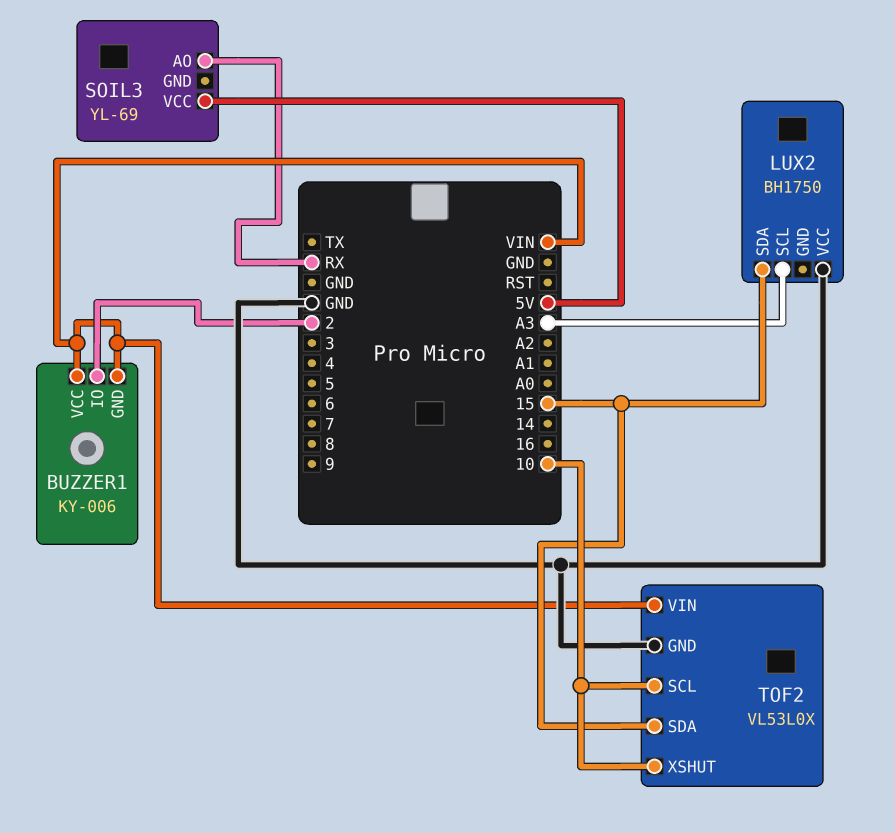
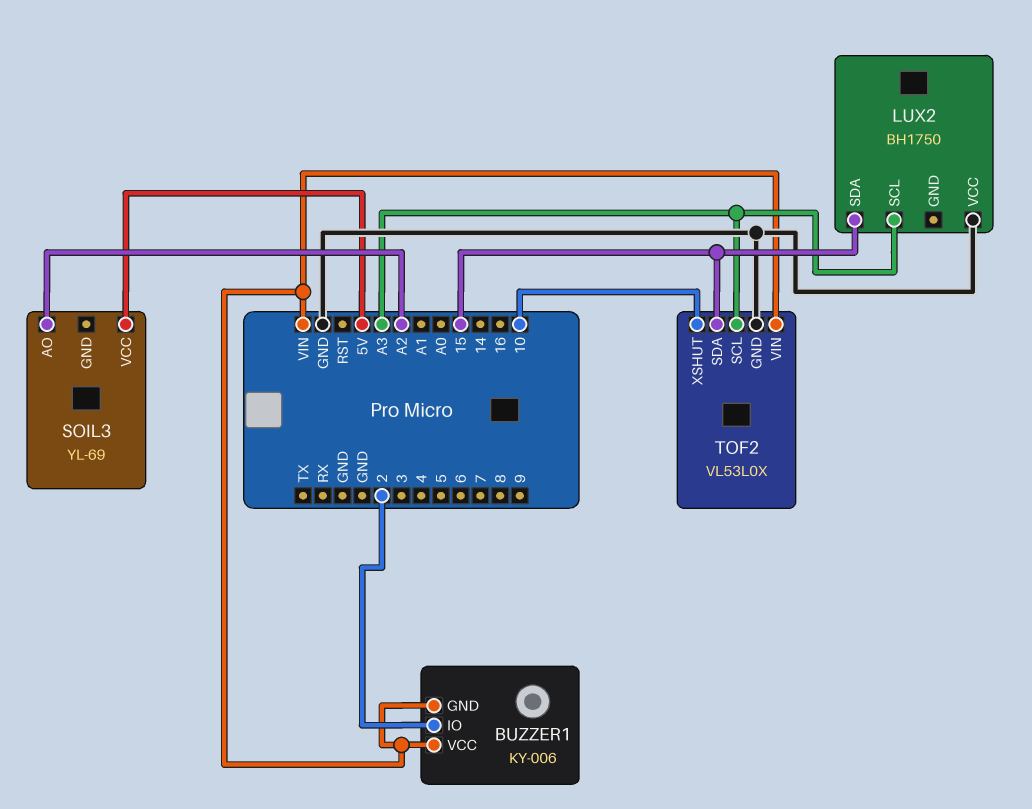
SOIL3 pin AO: RX -> A2
TOF2 pin SCL: 10 -> A3

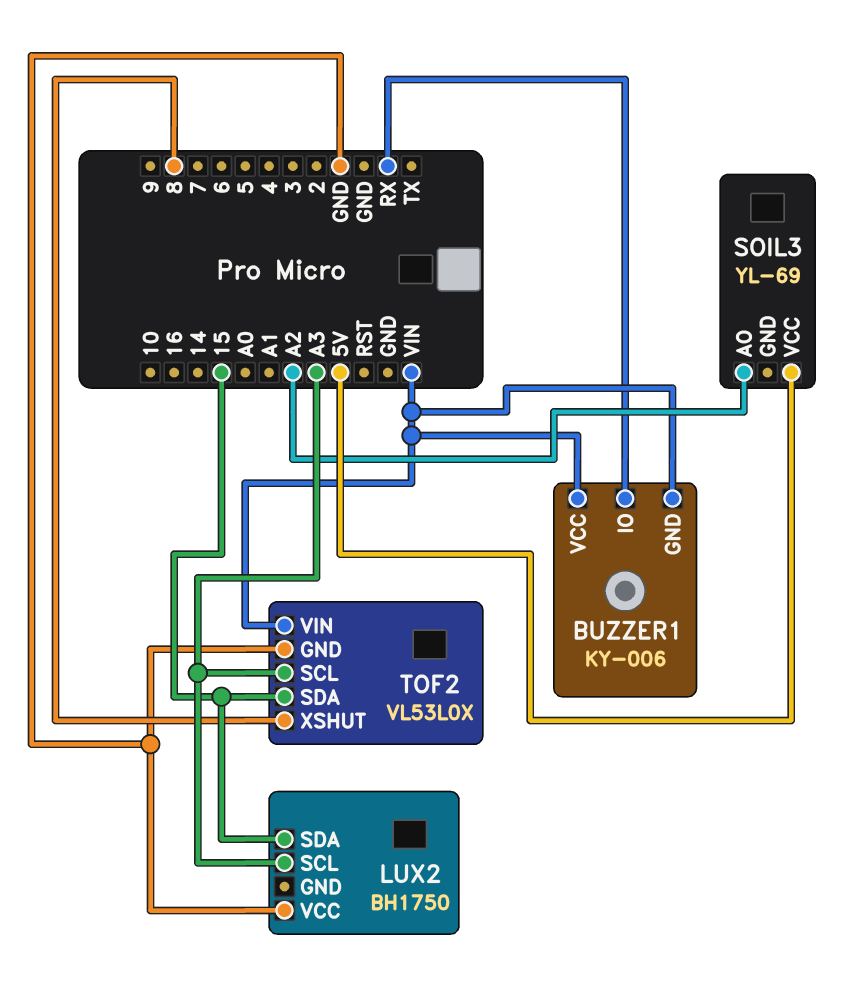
BUZZER1 pin IO: 2 -> RX
TOF2 pin XSHUT: 10 -> 8

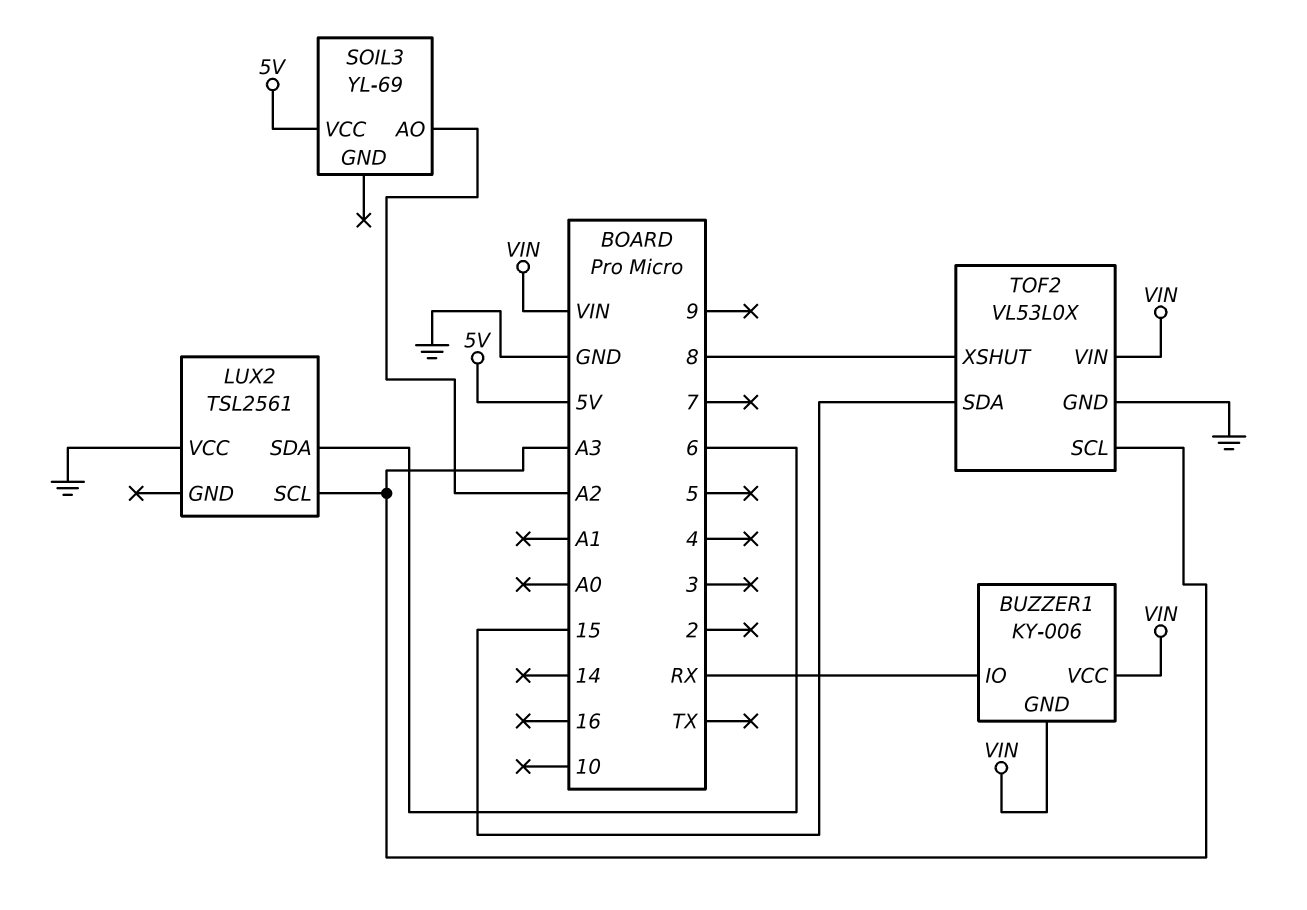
LUX2: BH1750 -> TSL2561
LUX2 pin SDA: 15 -> 6

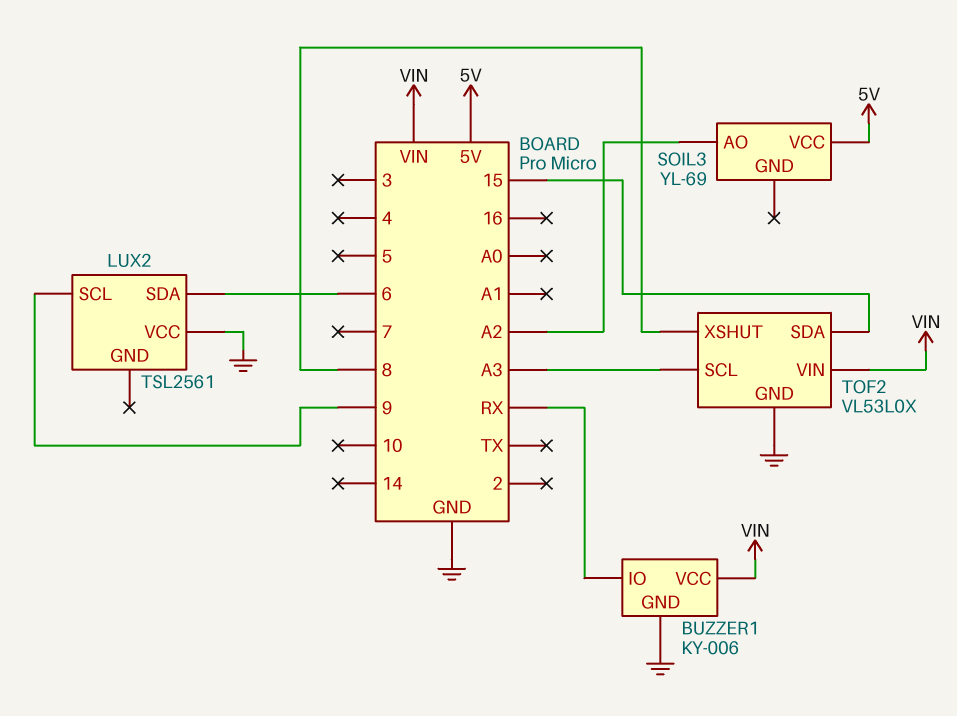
BUZZER1 pin GND: VIN -> GND
LUX2 pin SCL: A3 -> 9

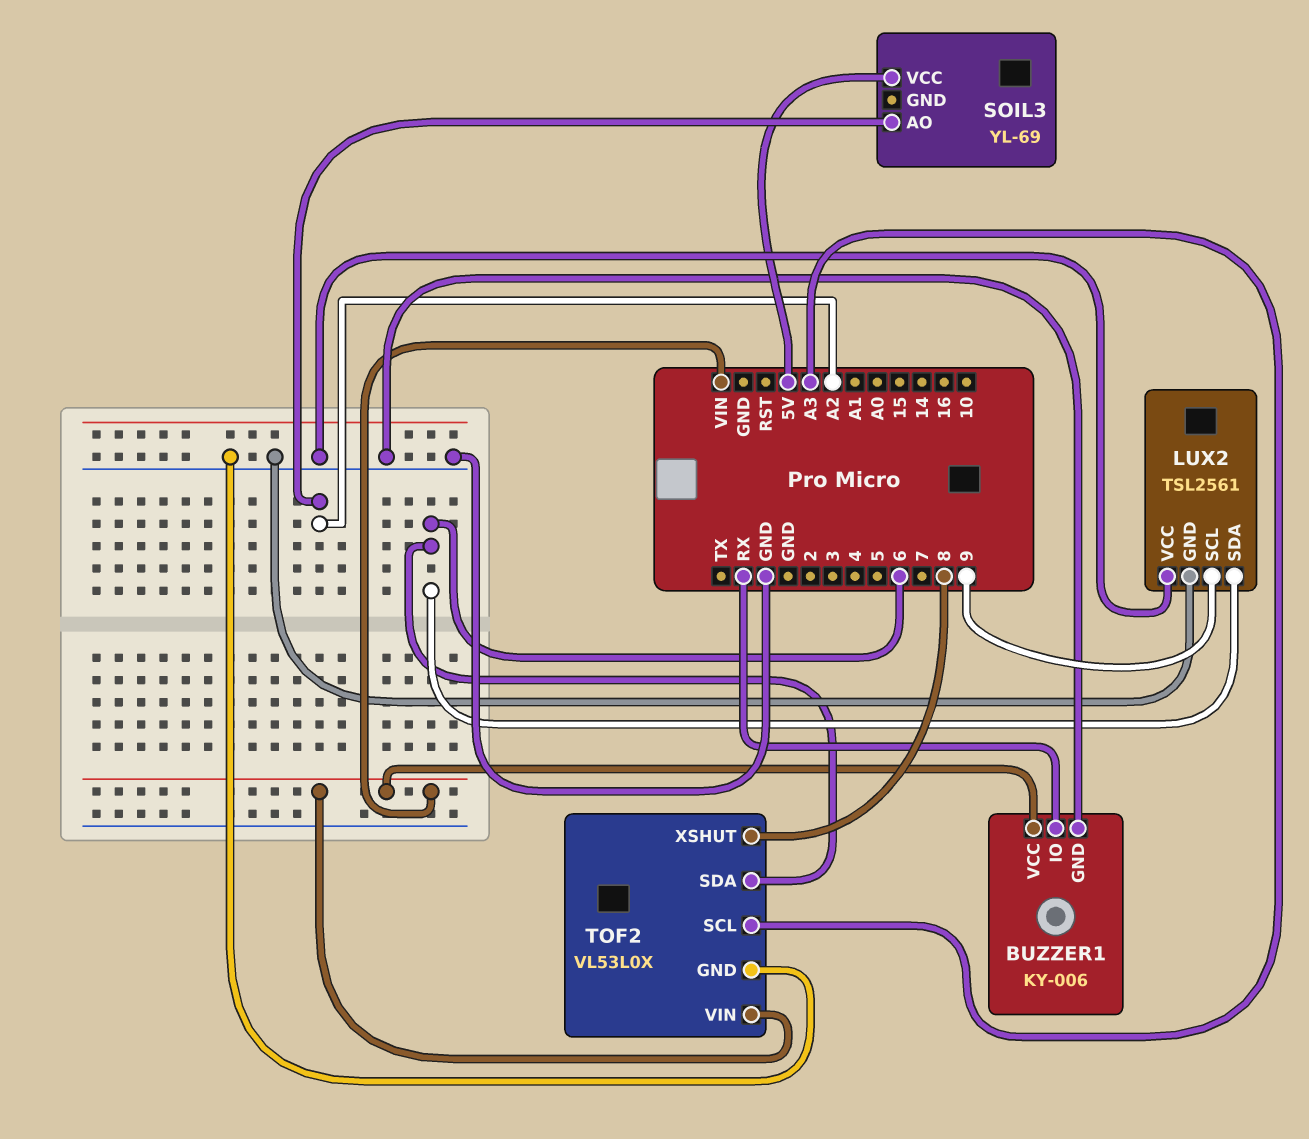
LUX2 pin GND: none -> GND
TOF2 pin SDA: 15 -> 6

